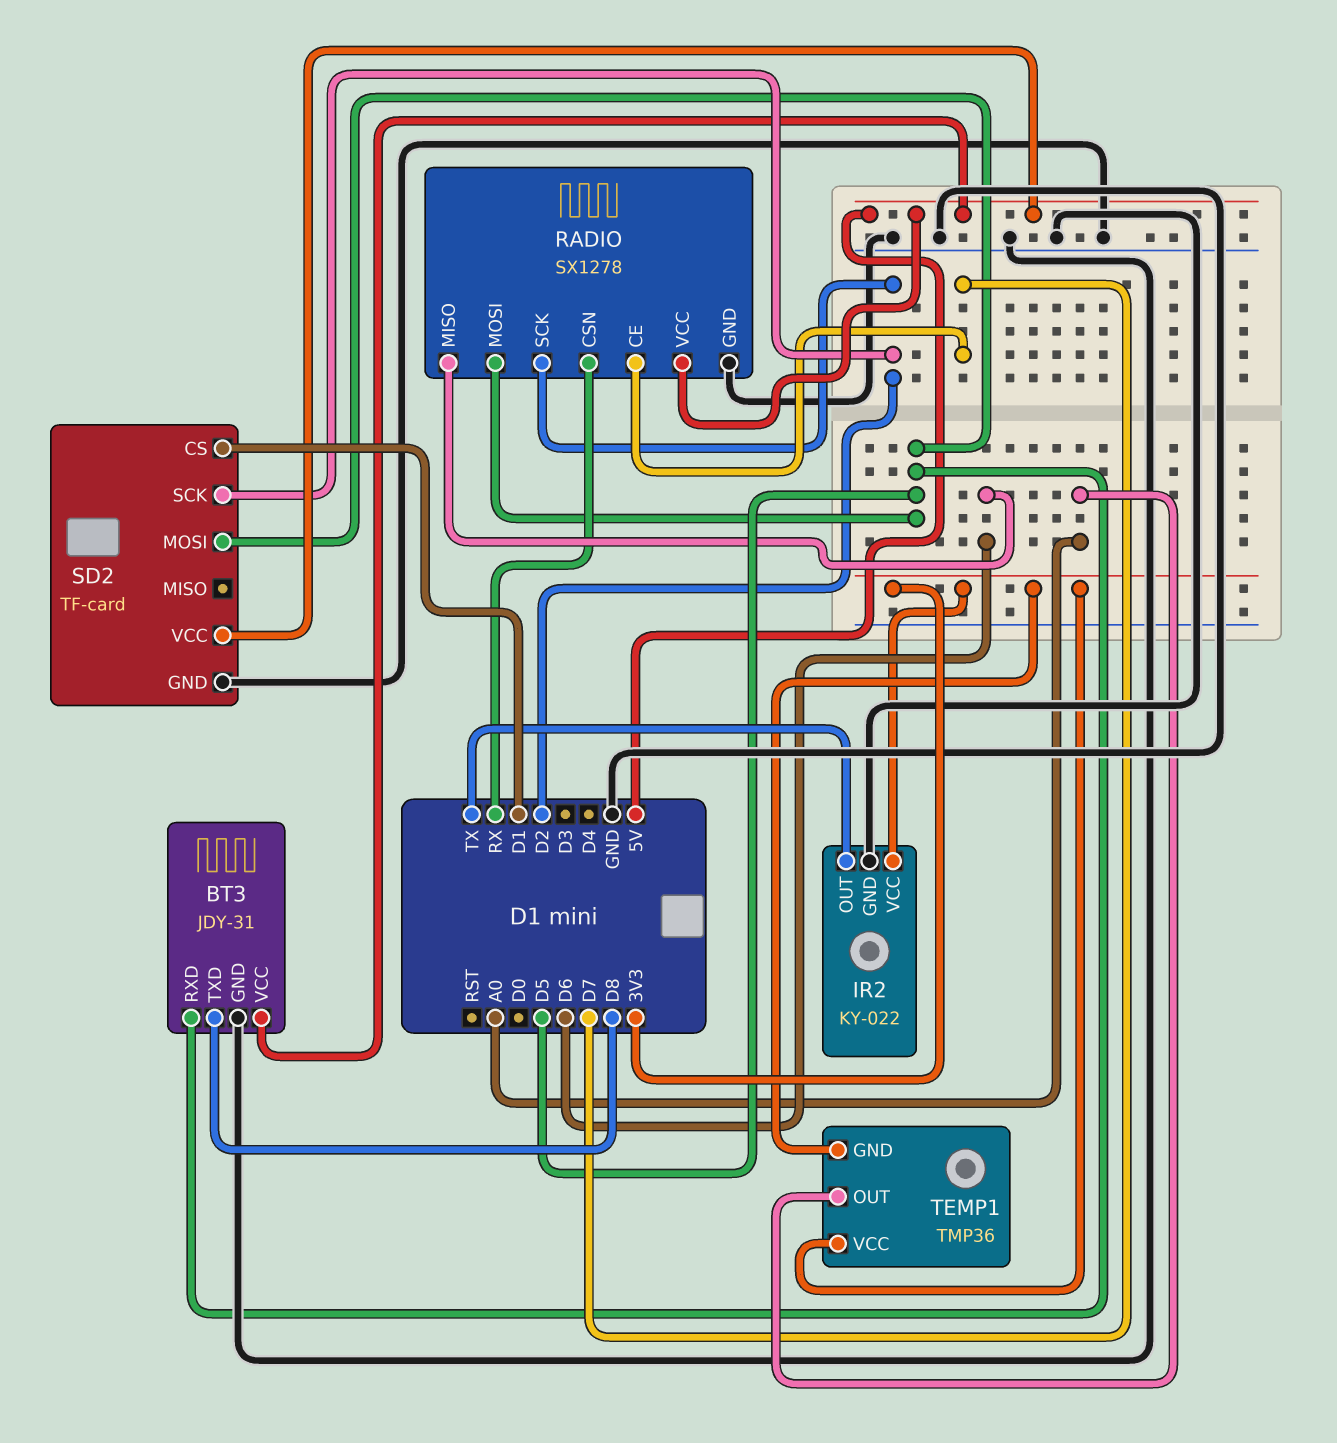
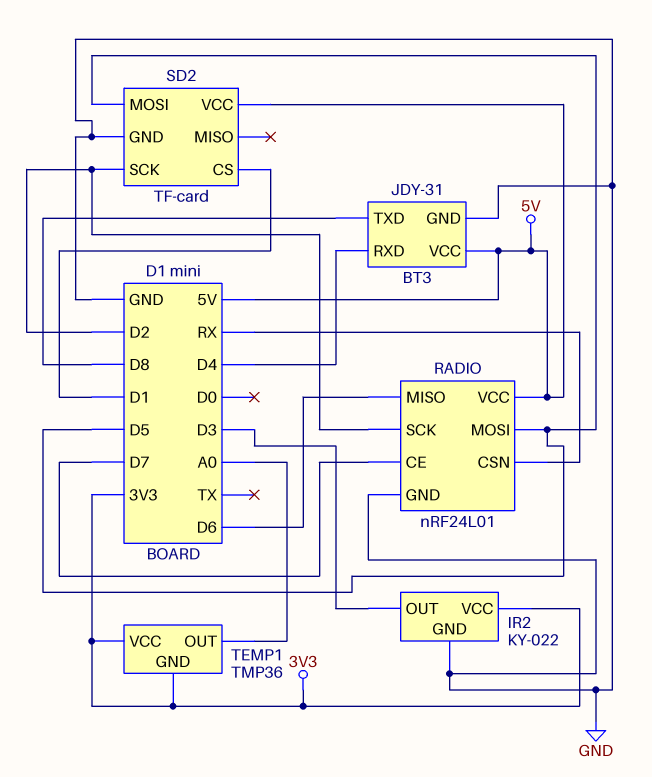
BT3 pin RXD: D5 -> D4
IR2 pin OUT: TX -> D3
RADIO: SX1278 -> nRF24L01

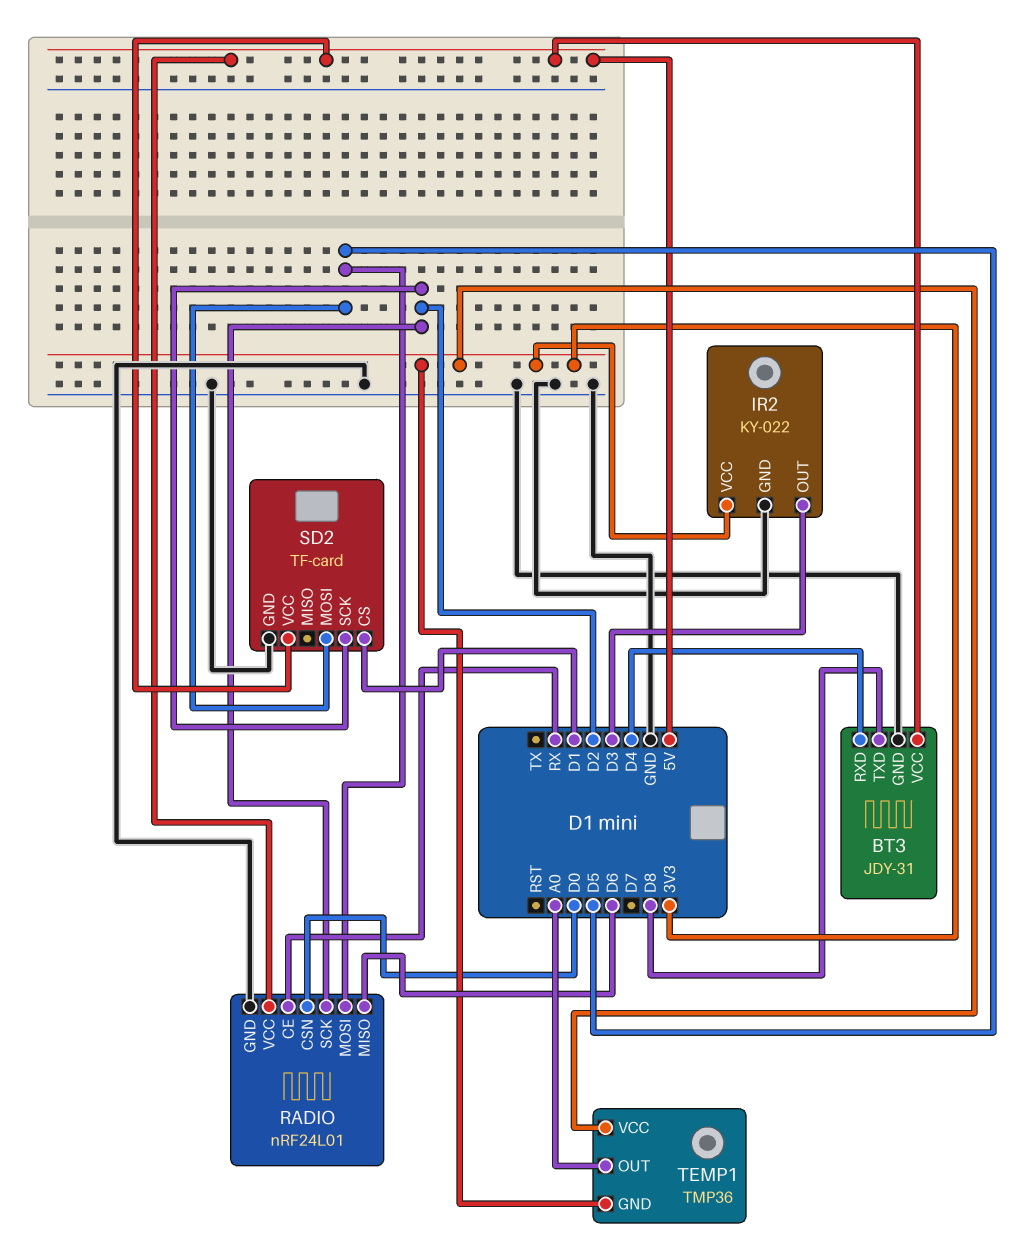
RADIO pin CE: D7 -> RX
RADIO pin CSN: RX -> D0

